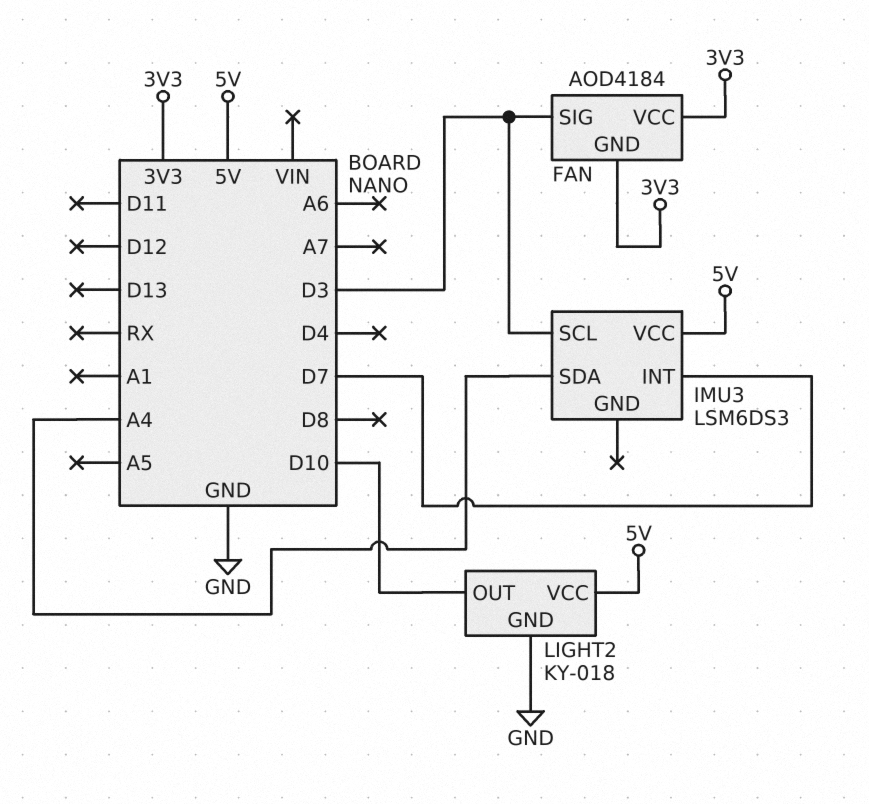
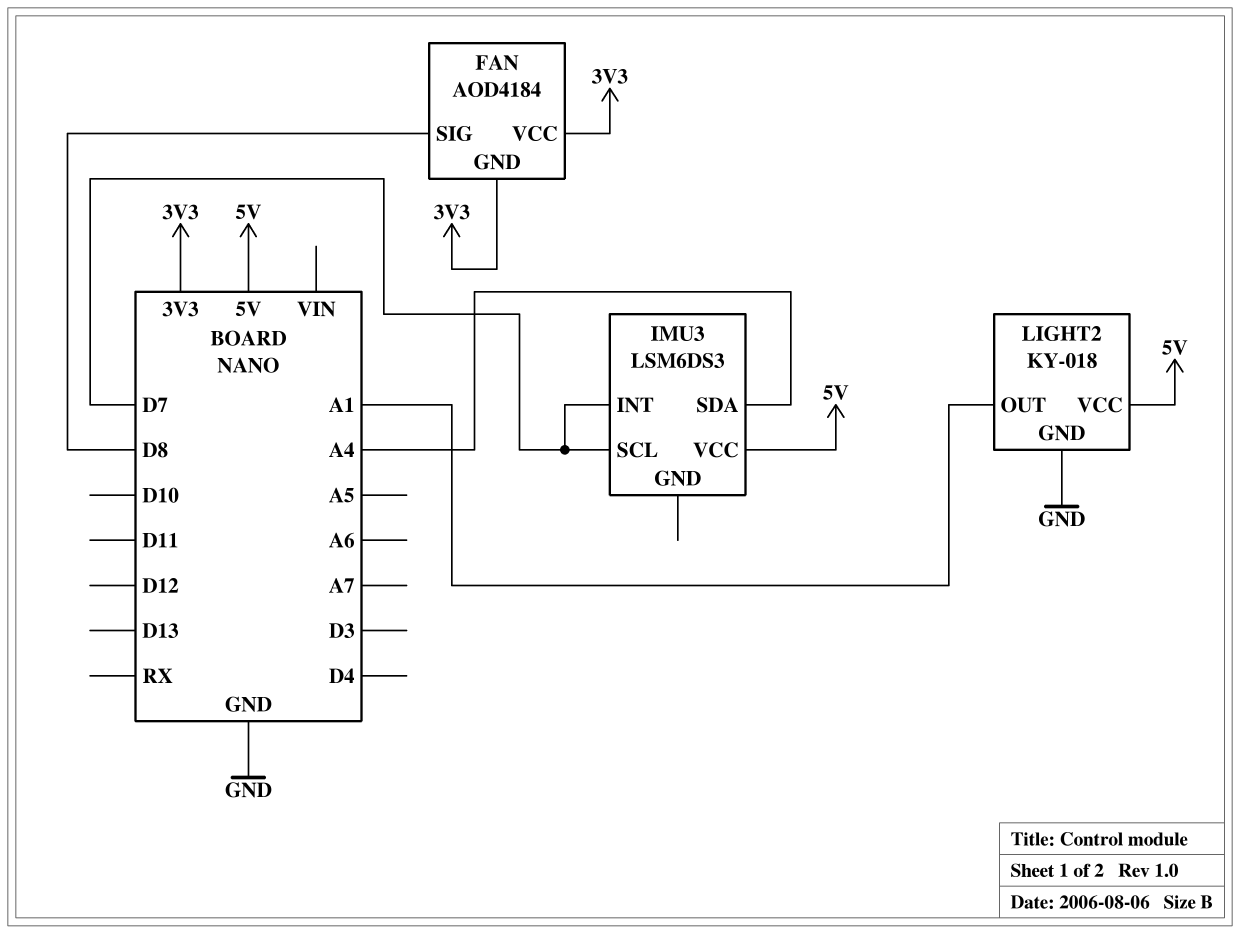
FAN pin SIG: D3 -> D8
IMU3 pin SCL: D3 -> D7
LIGHT2 pin OUT: D10 -> A1

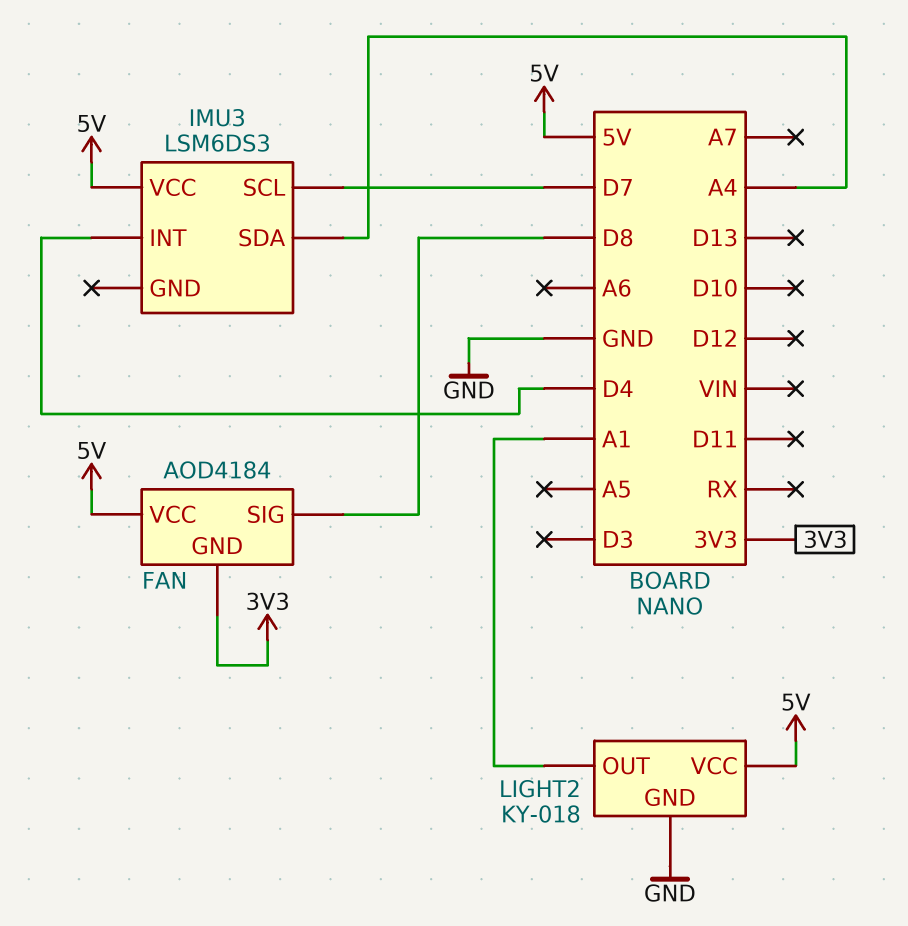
FAN pin VCC: 3V3 -> 5V
IMU3 pin INT: D7 -> D4

